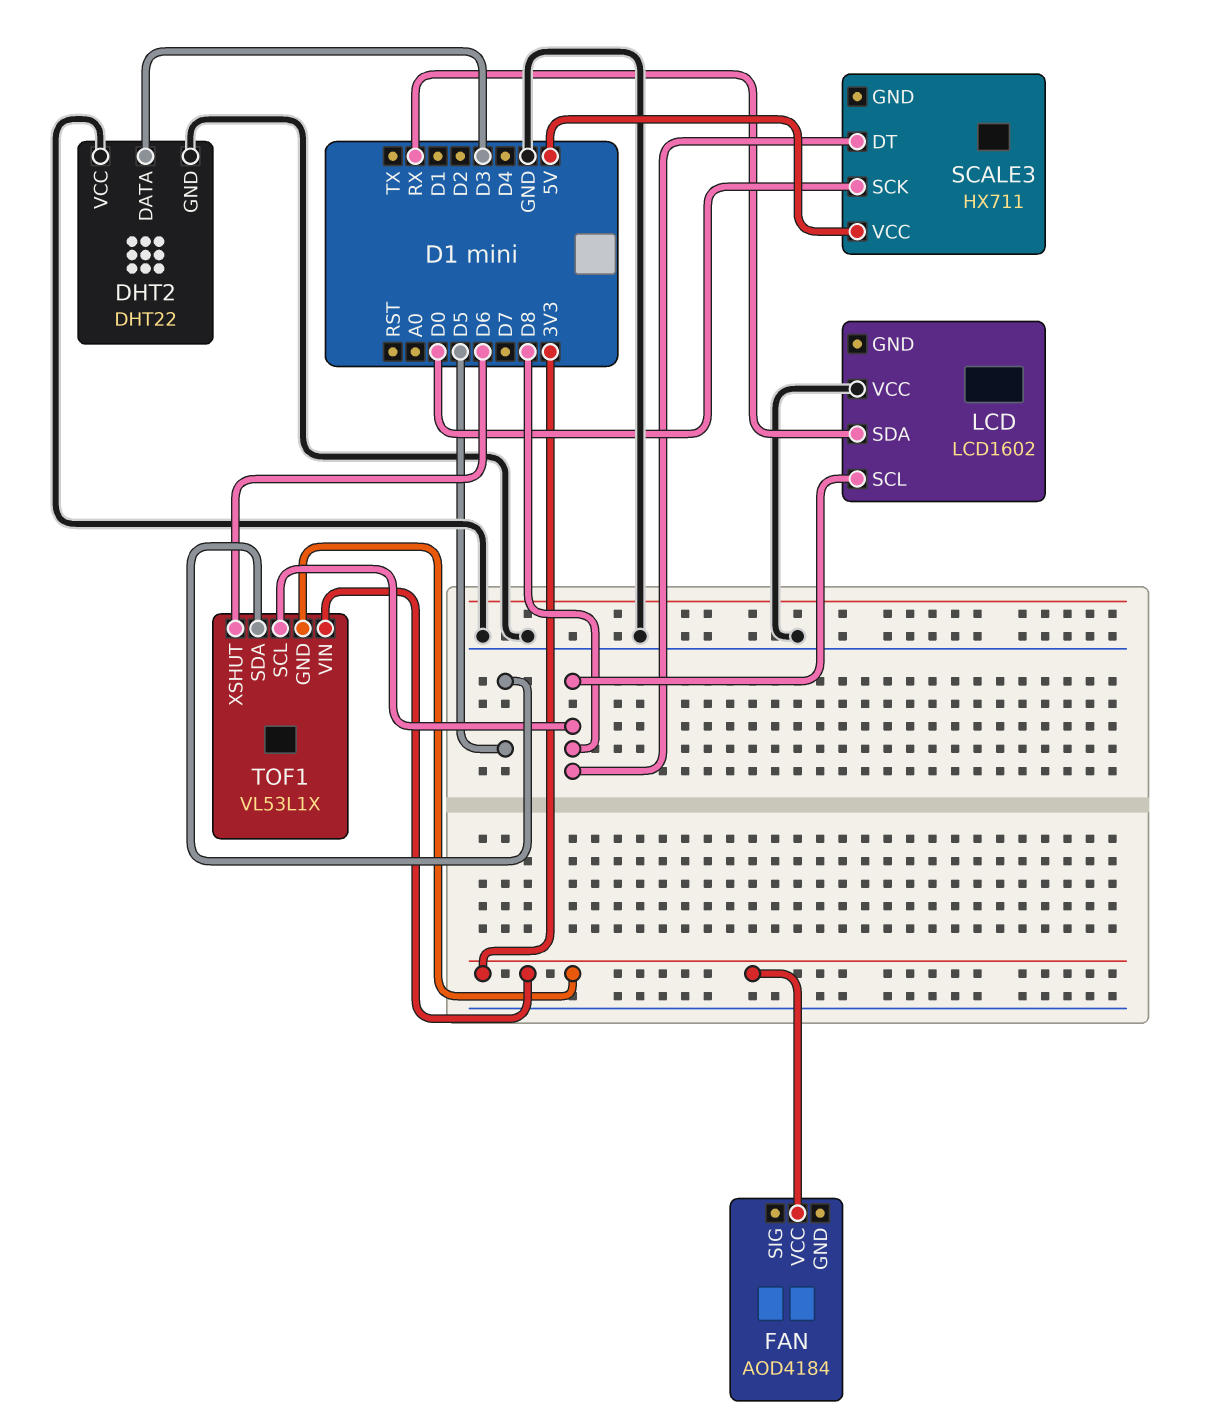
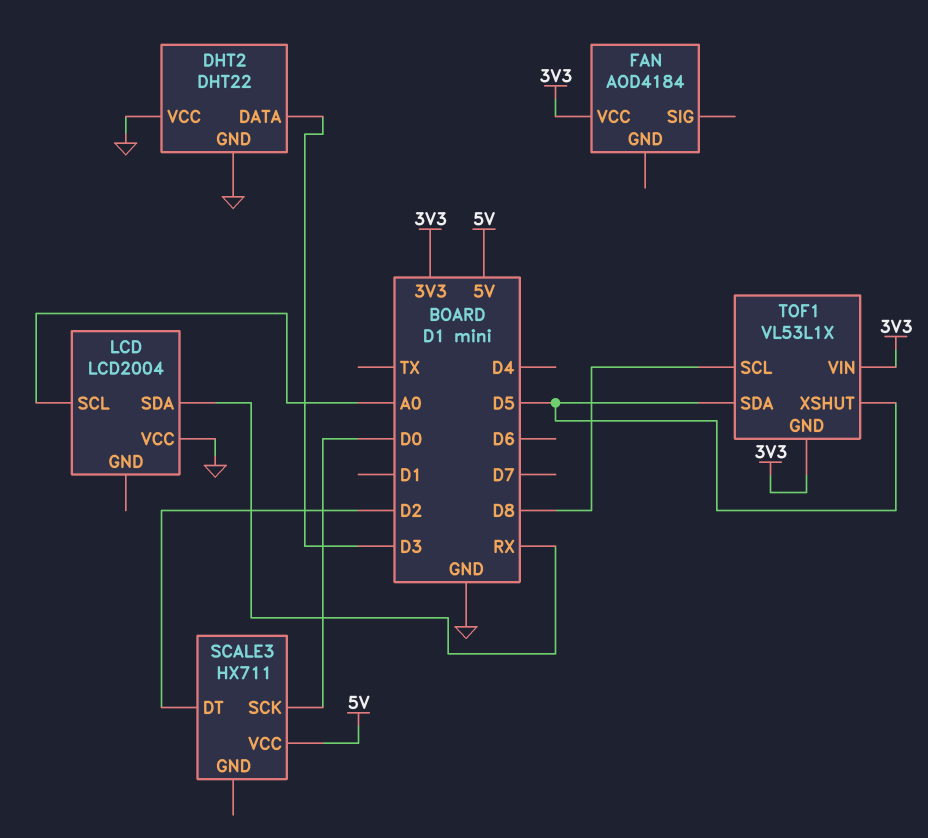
LCD: LCD1602 -> LCD2004
LCD pin SCL: D8 -> A0
SCALE3 pin DT: D8 -> D2
TOF1 pin XSHUT: D6 -> D5

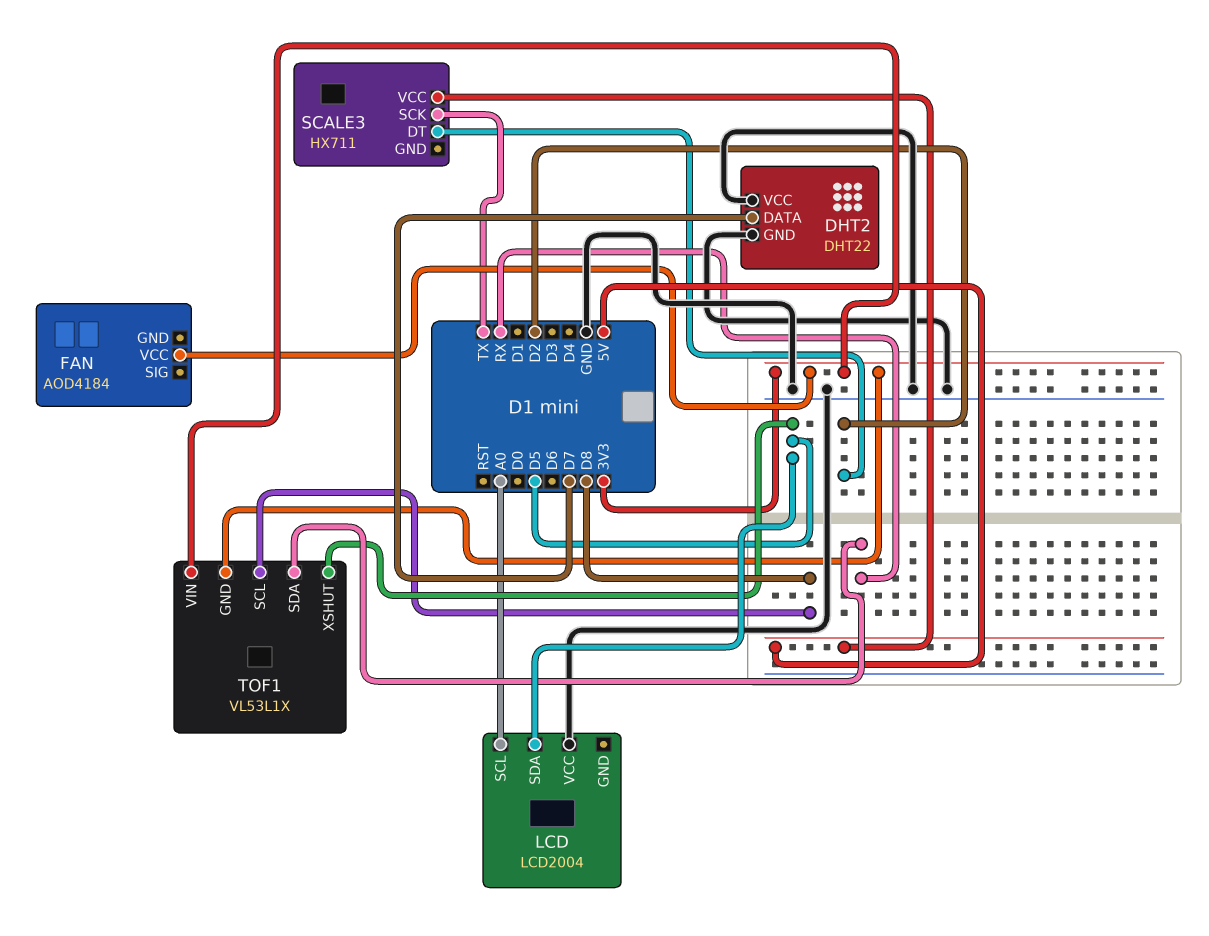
DHT2 pin DATA: D3 -> D7
LCD pin SDA: RX -> D5
SCALE3 pin SCK: D0 -> TX
TOF1 pin SDA: D5 -> RX

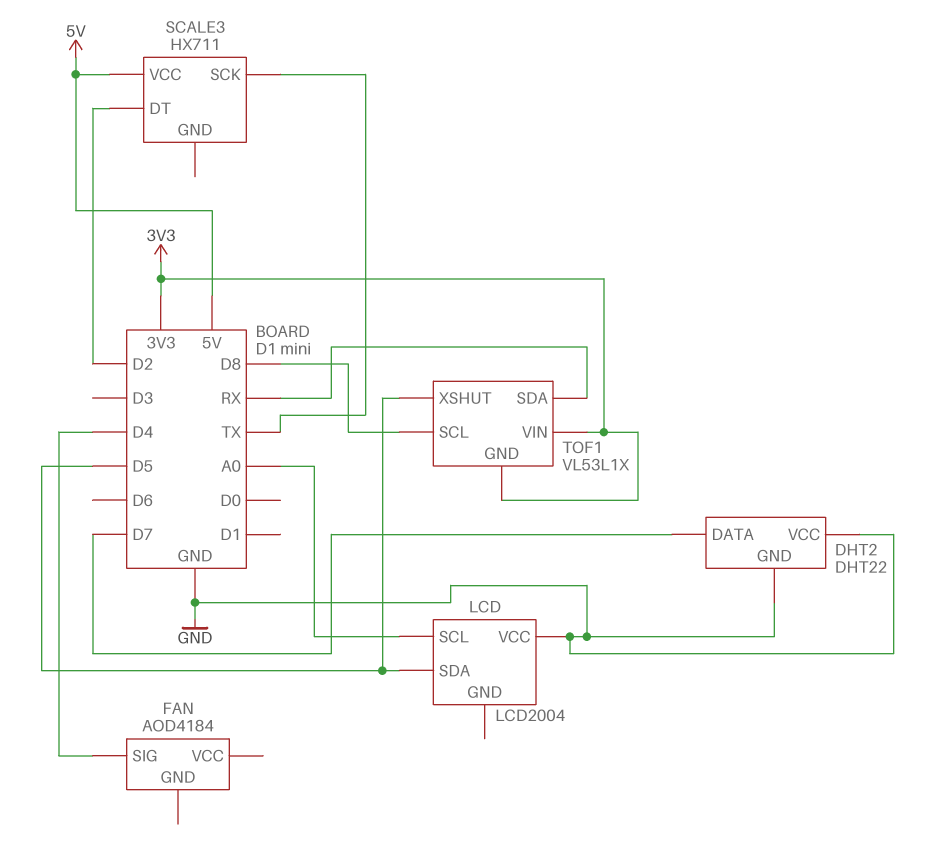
FAN pin SIG: none -> D4
FAN pin VCC: 3V3 -> none

